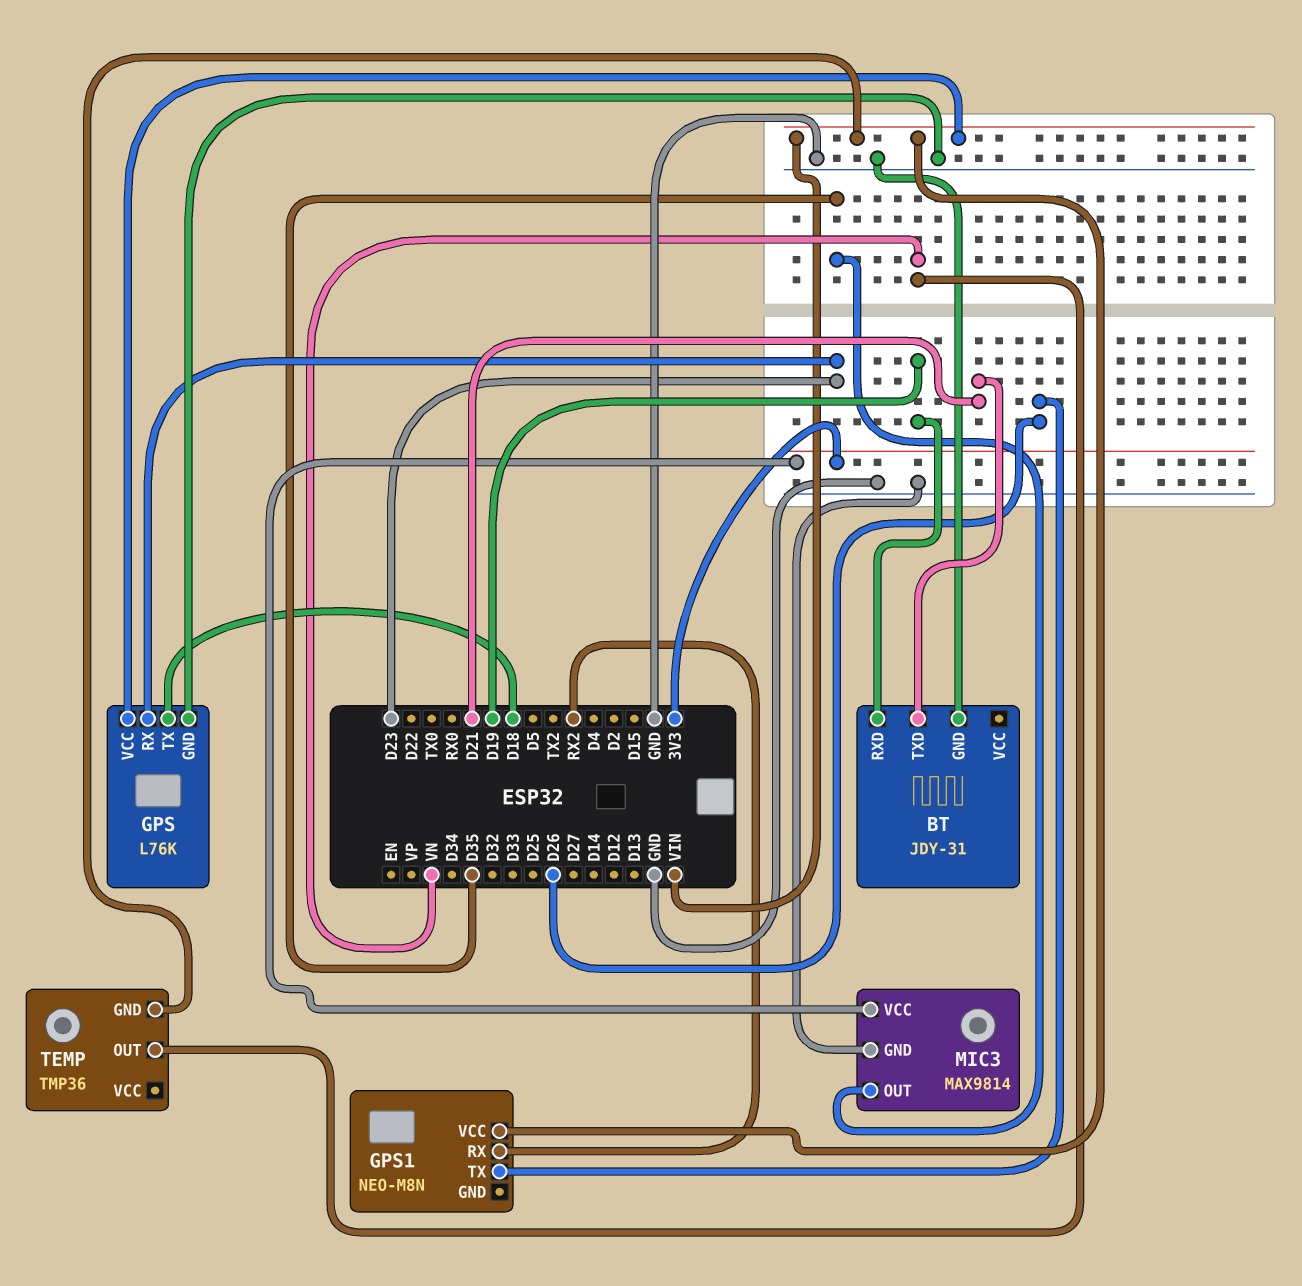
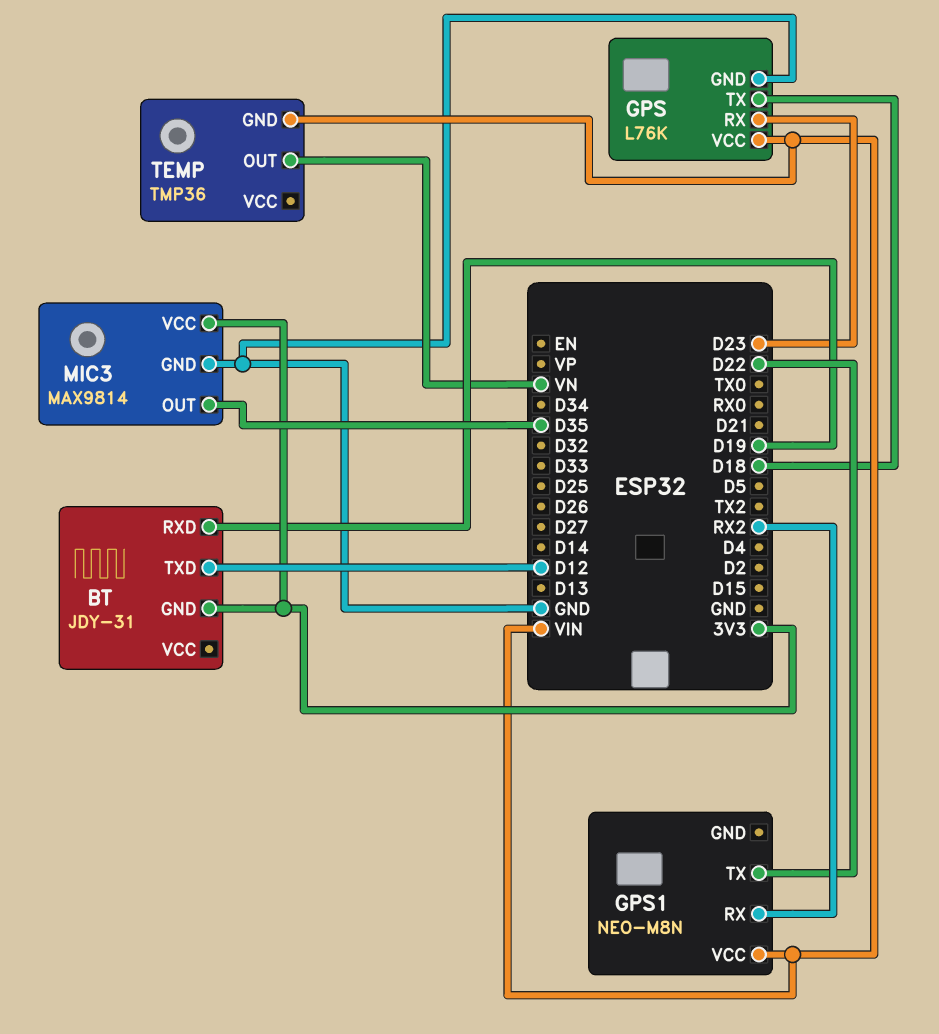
BT pin GND: GND -> 3V3
BT pin TXD: D21 -> D12
GPS1 pin TX: D26 -> D22

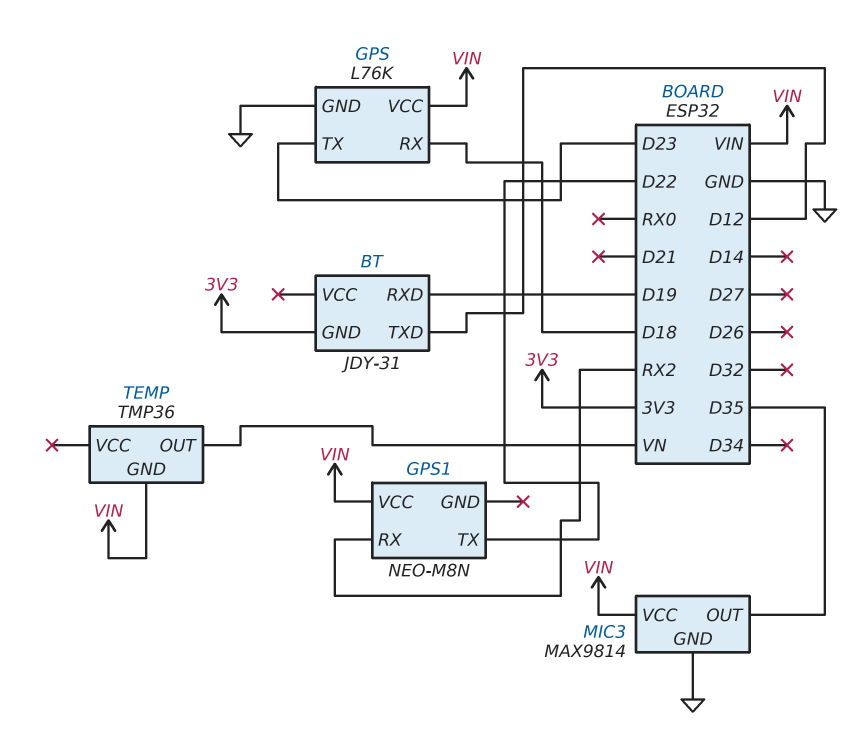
GPS pin RX: D23 -> D18
GPS pin TX: D18 -> D23
MIC3 pin VCC: 3V3 -> VIN

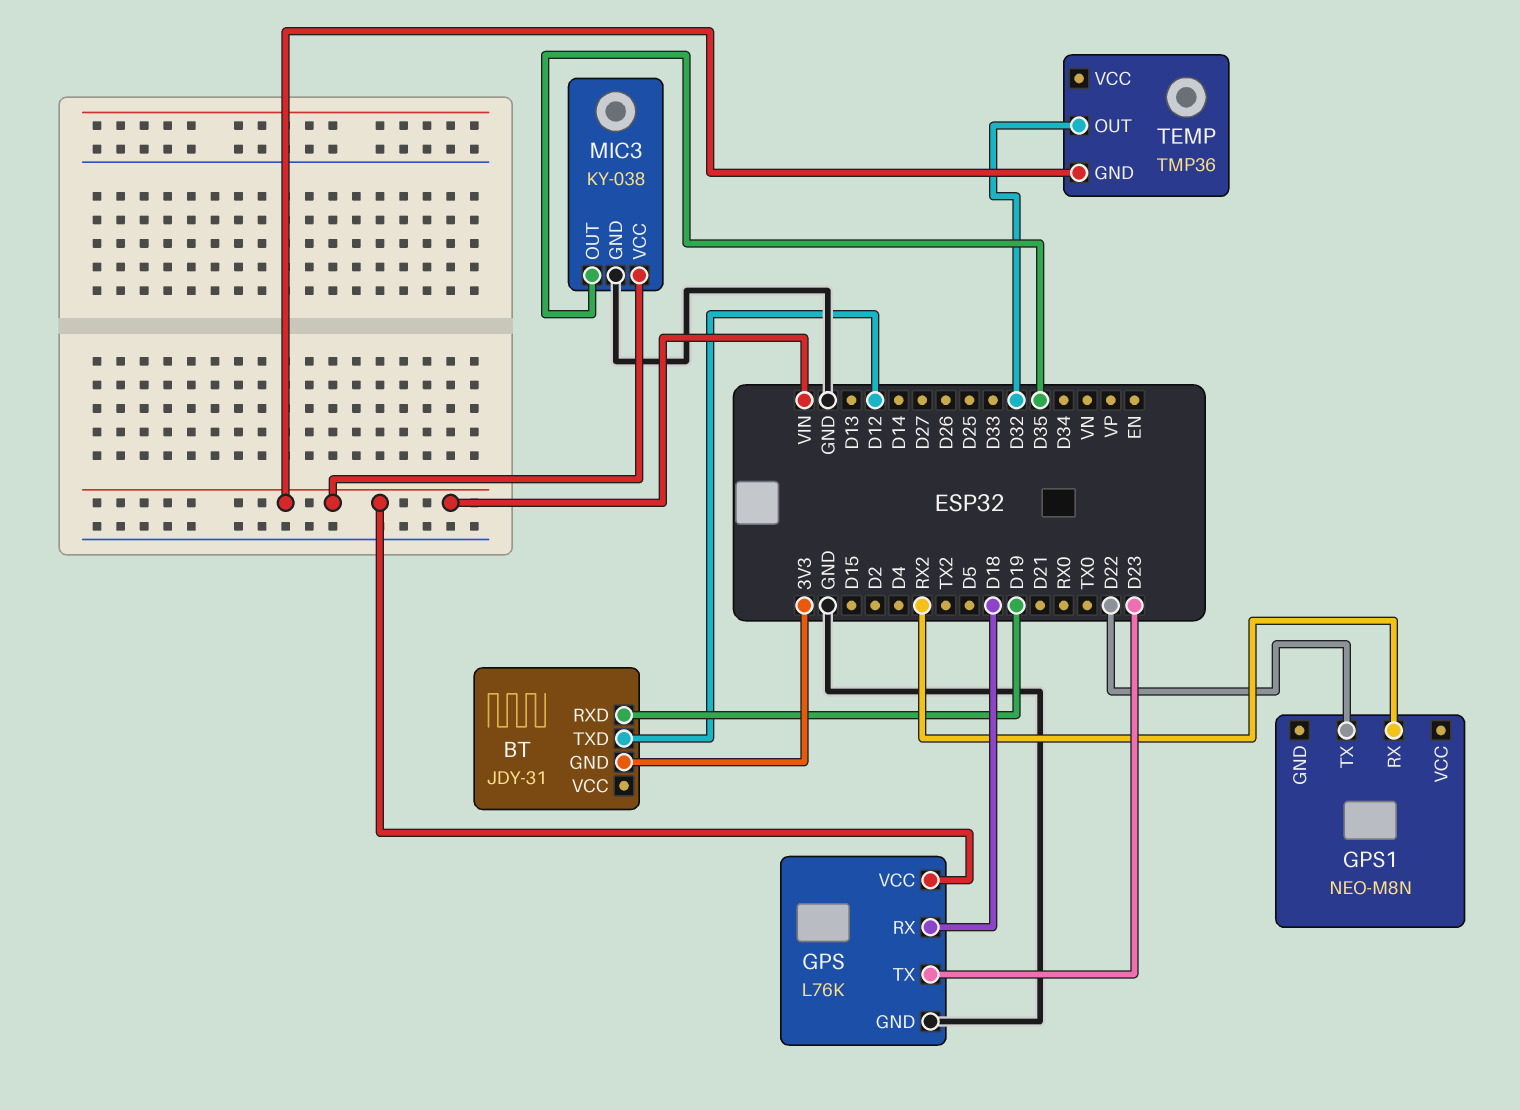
GPS1 pin VCC: VIN -> none
MIC3: MAX9814 -> KY-038
TEMP pin OUT: VN -> D32

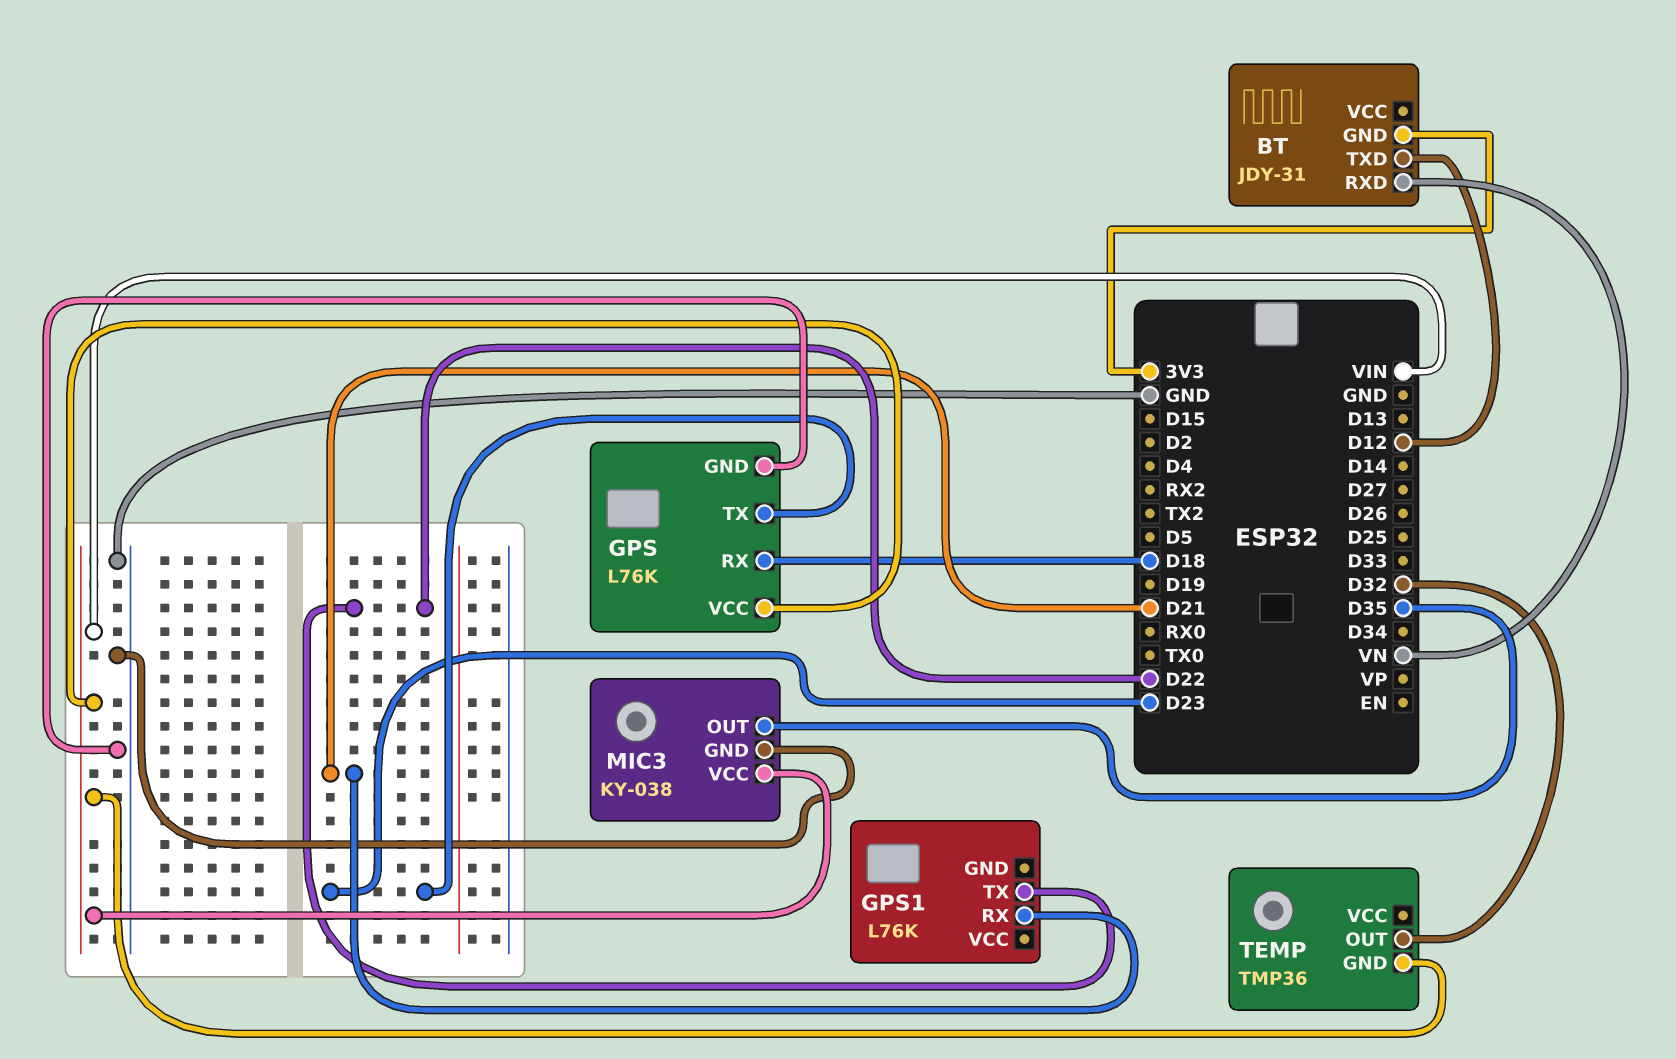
BT pin RXD: D19 -> VN
GPS1: NEO-M8N -> L76K
GPS1 pin RX: RX2 -> D21

